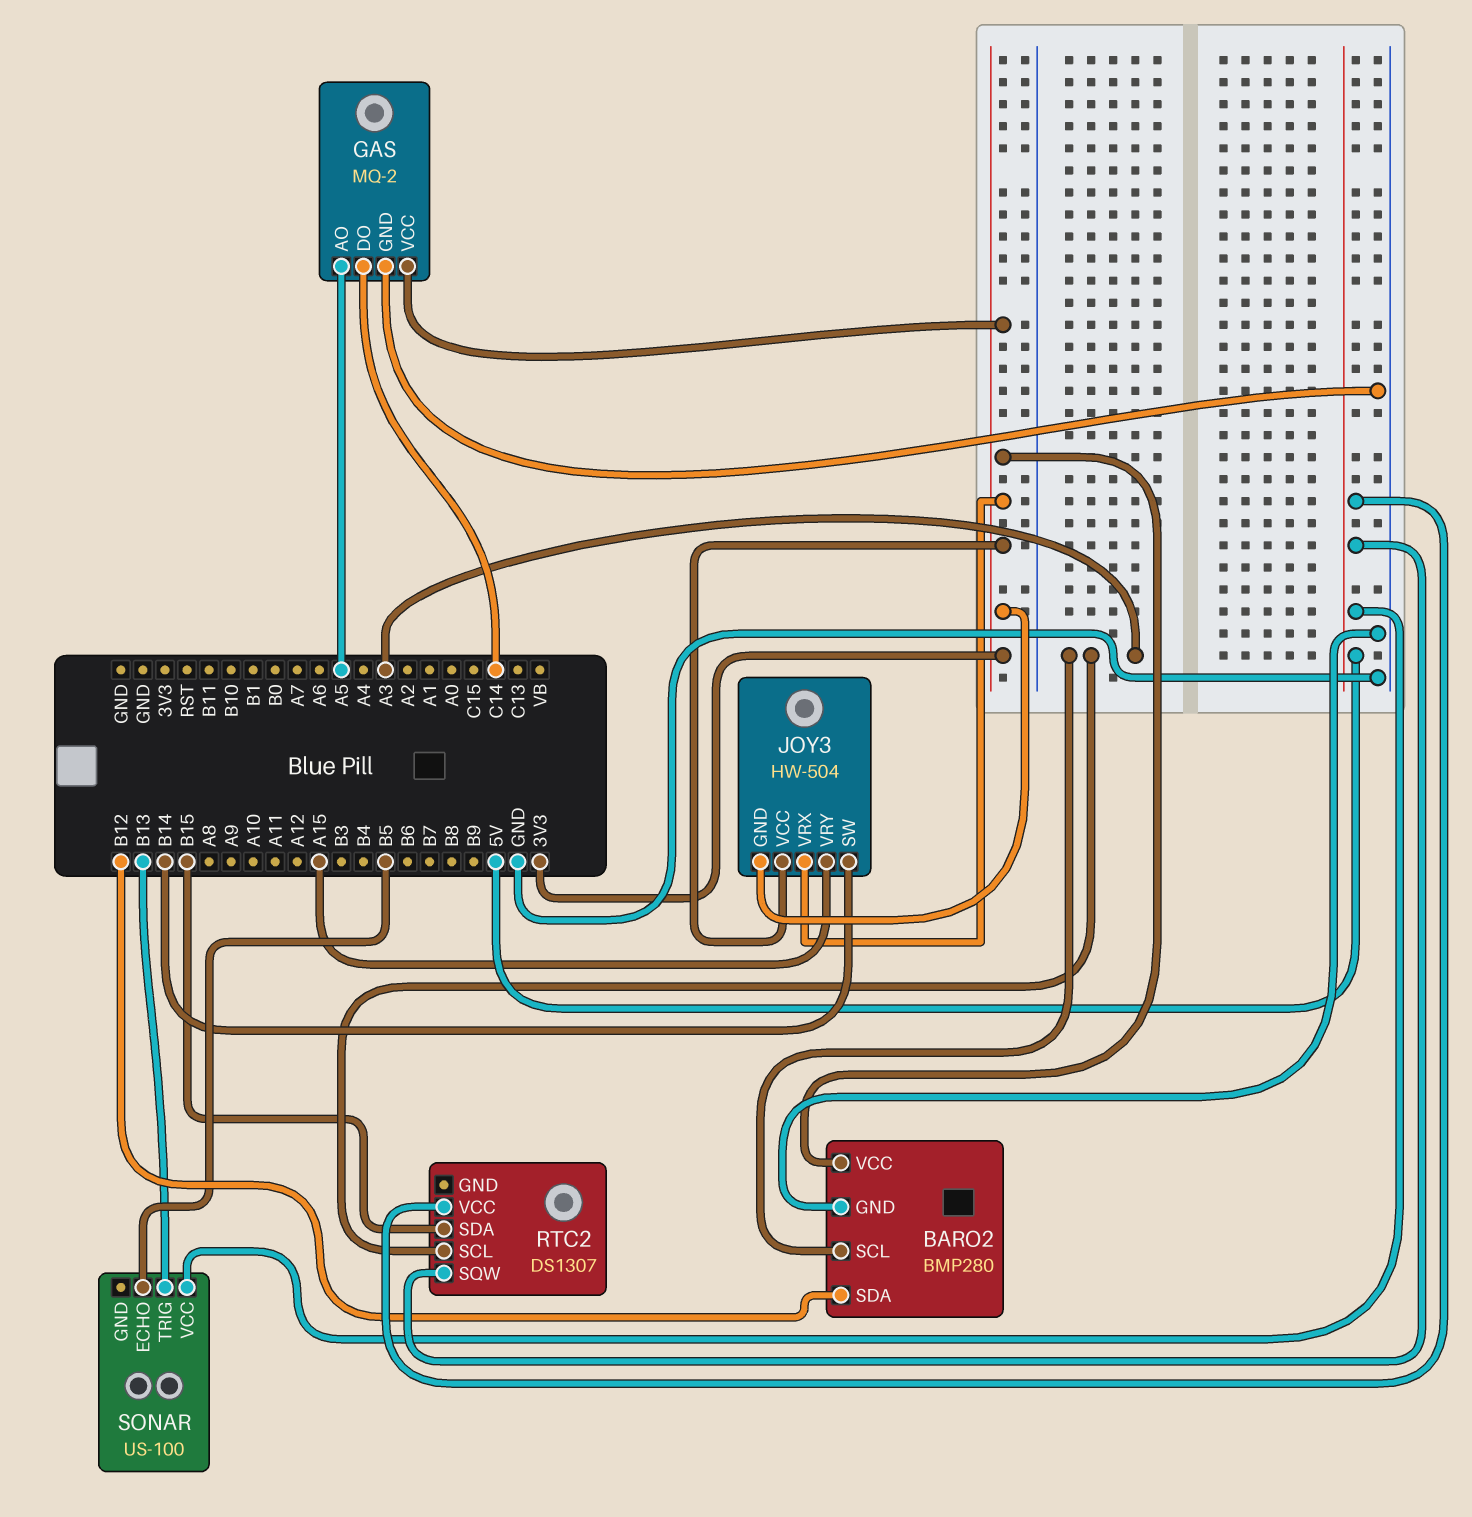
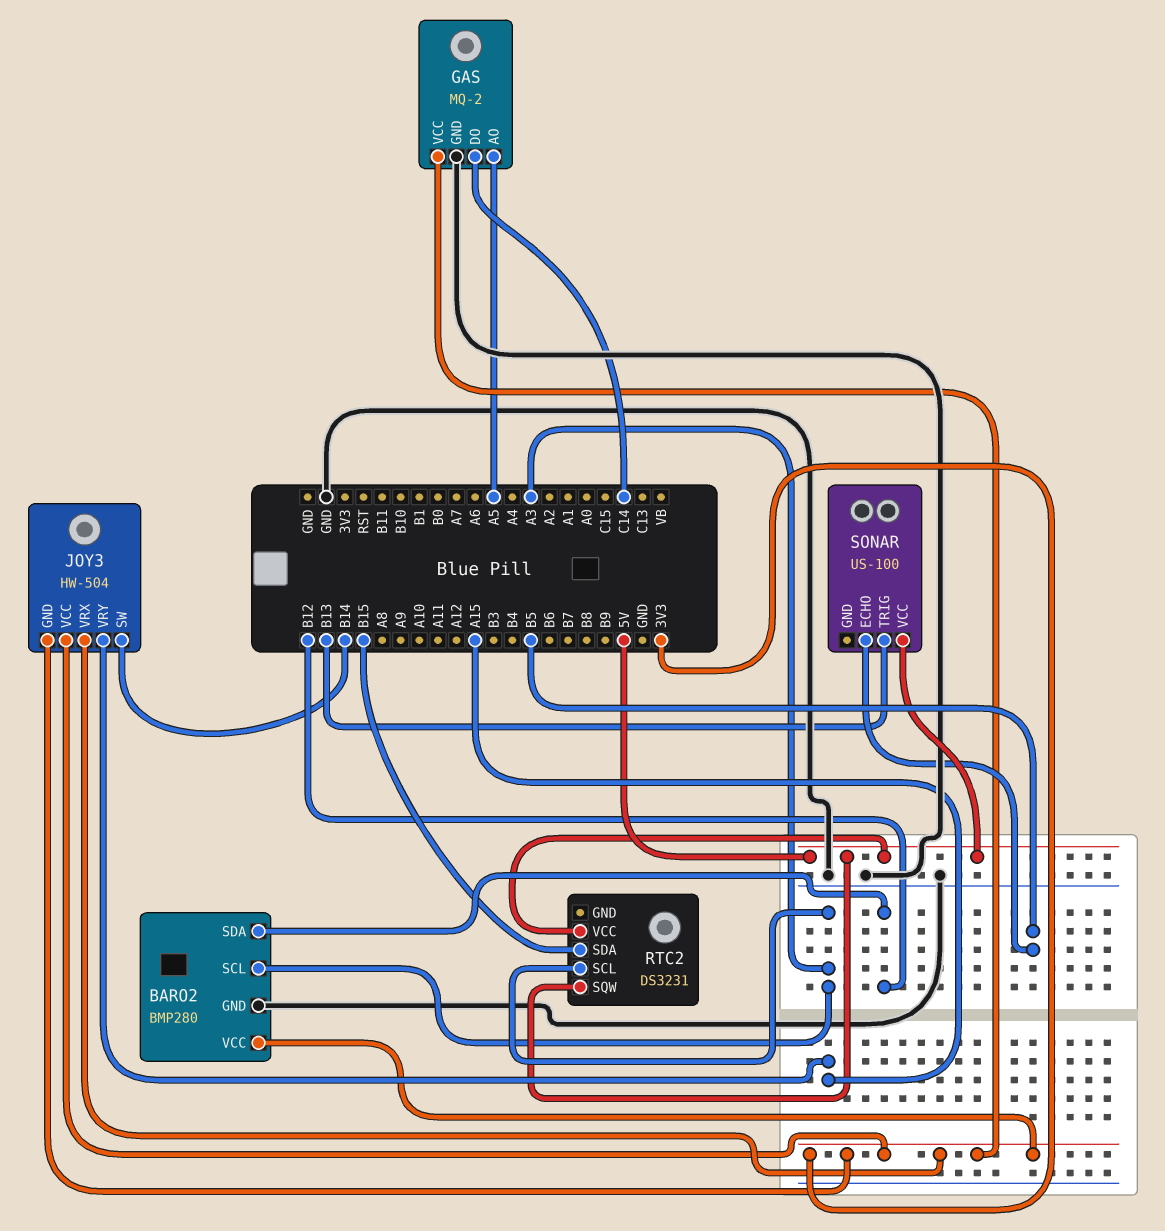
RTC2: DS1307 -> DS3231

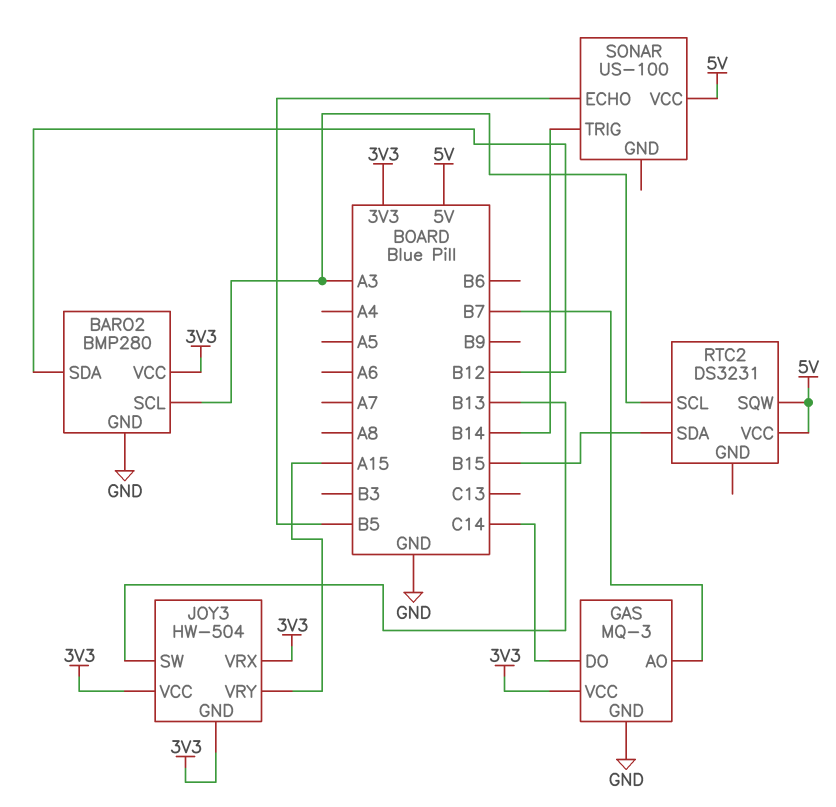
GAS: MQ-2 -> MQ-3
GAS pin AO: A5 -> B7
JOY3 pin SW: B14 -> B13
SONAR pin TRIG: B13 -> B14

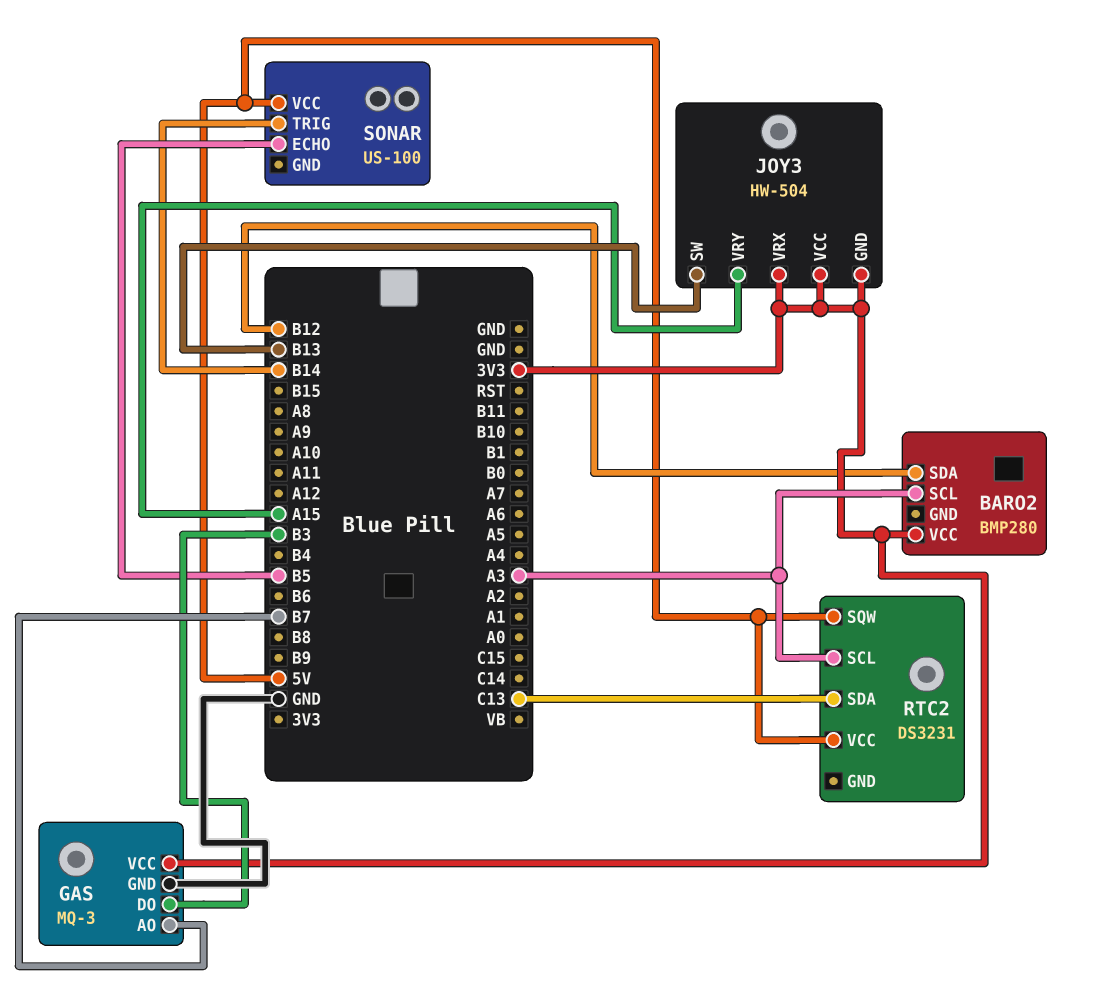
BARO2 pin GND: GND -> none
GAS pin DO: C14 -> B3
RTC2 pin SDA: B15 -> C13

